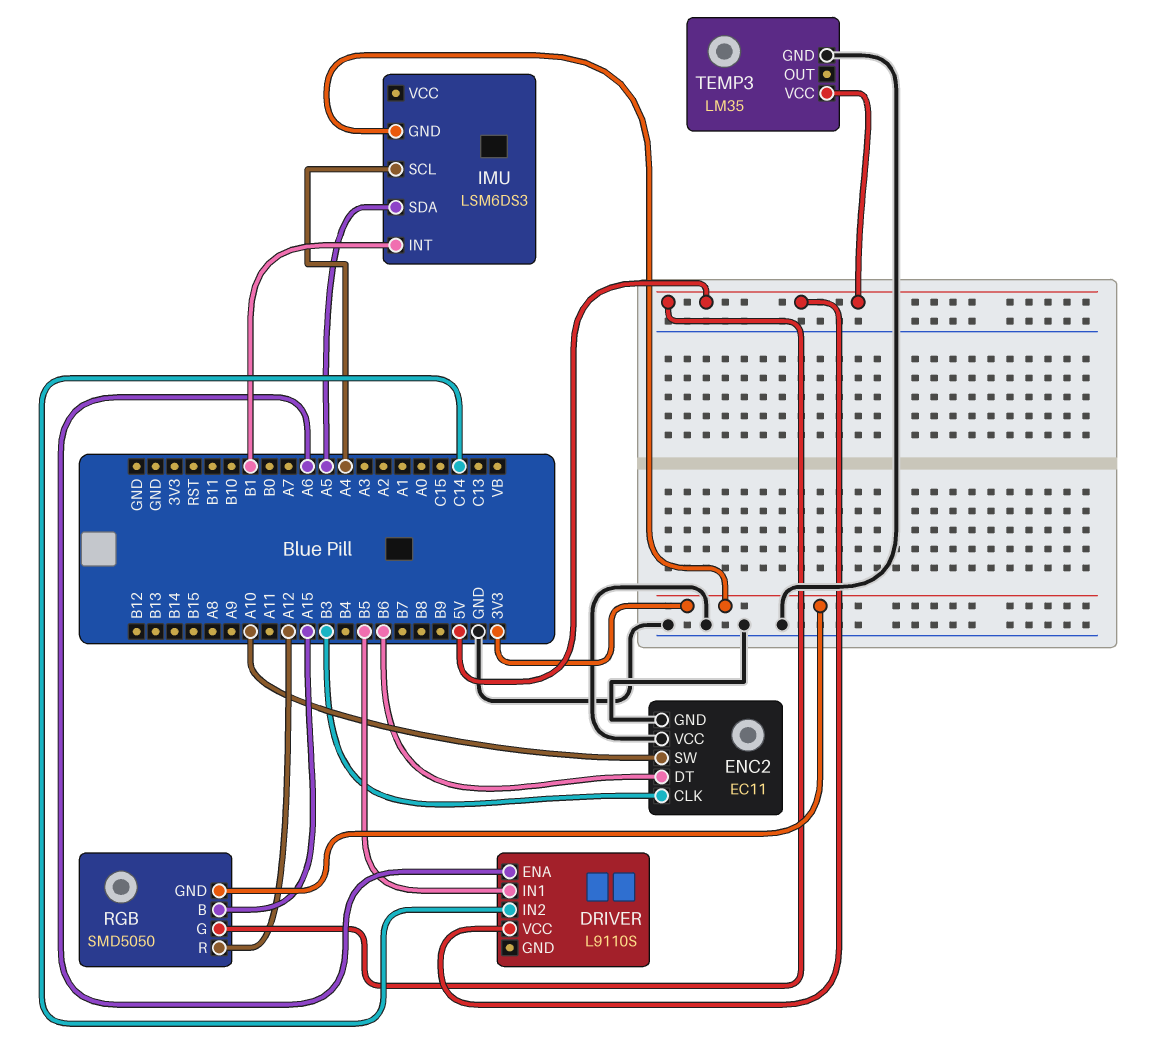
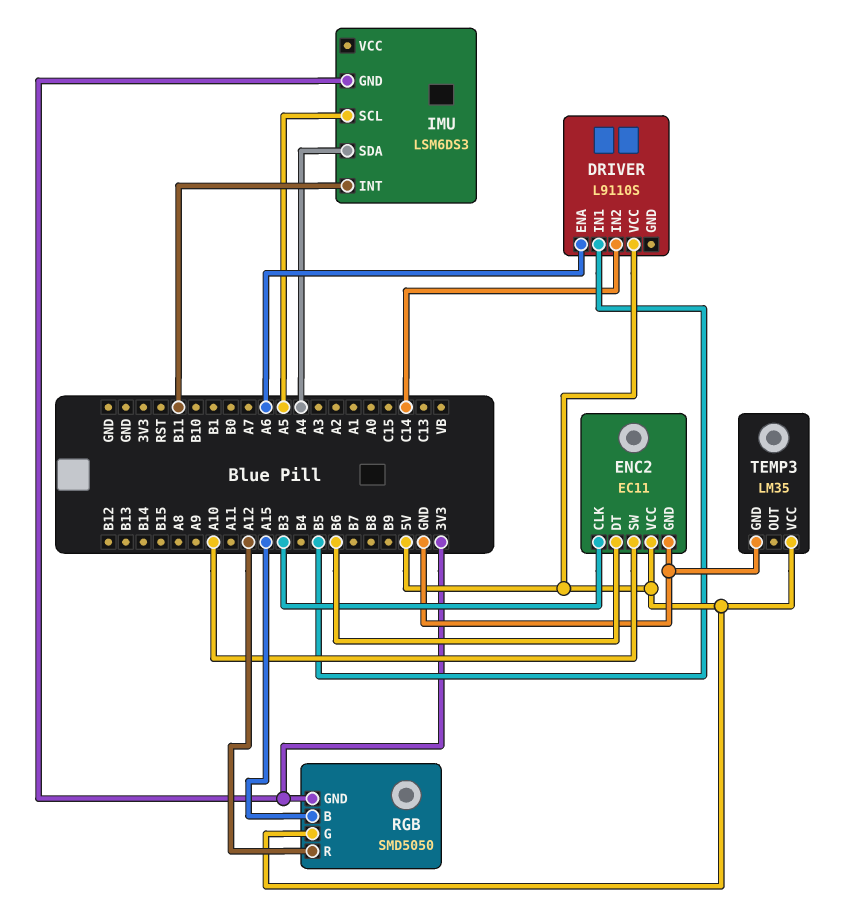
ENC2 pin VCC: GND -> 5V
IMU pin INT: B1 -> B11
IMU pin SCL: A4 -> A5
IMU pin SDA: A5 -> A4

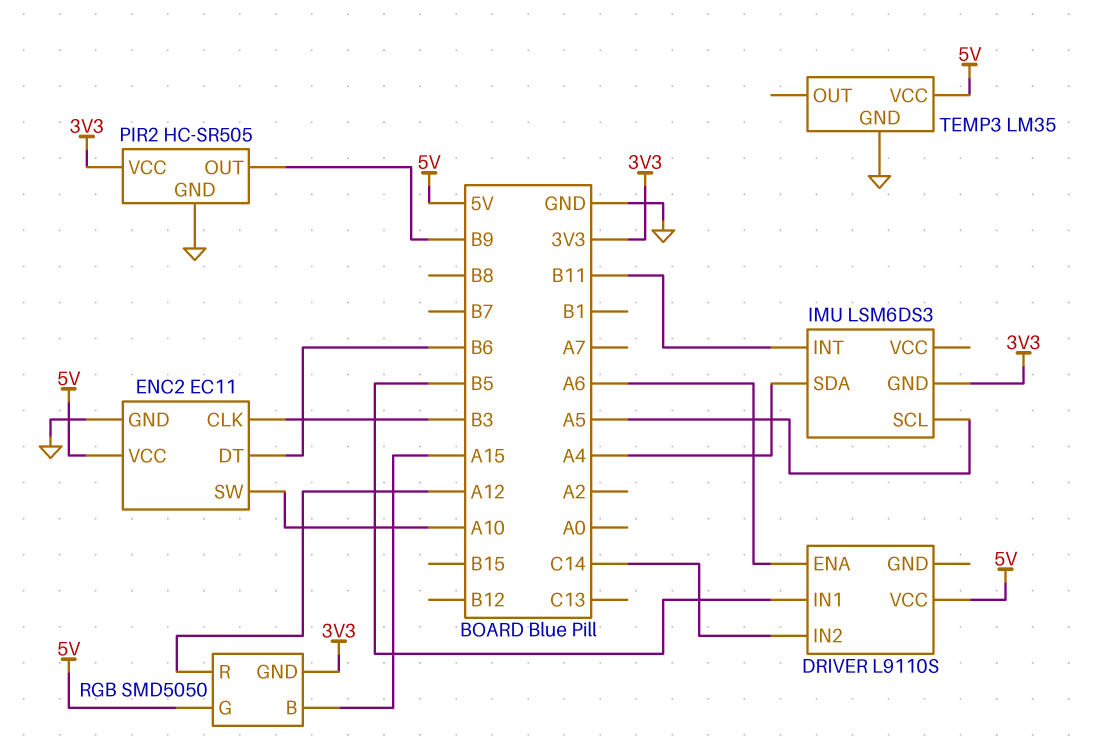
PIR2: none -> HC-SR505
PIR2 pin GND: none -> GND
PIR2 pin OUT: none -> B9
PIR2 pin VCC: none -> 3V3

